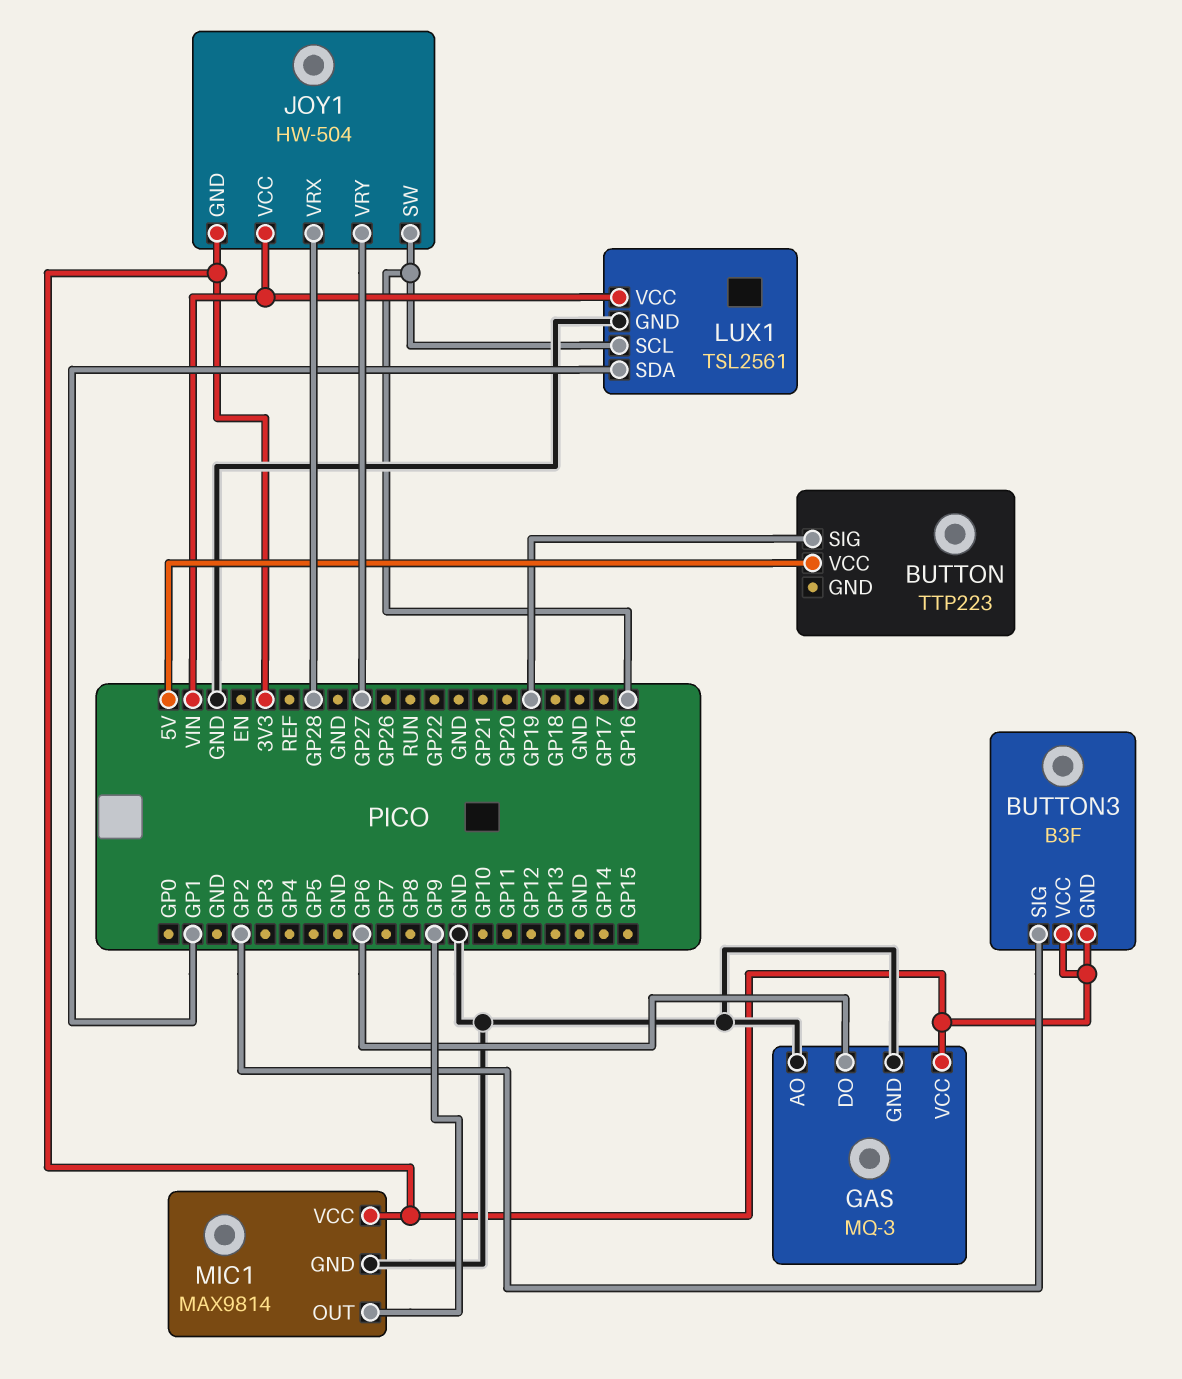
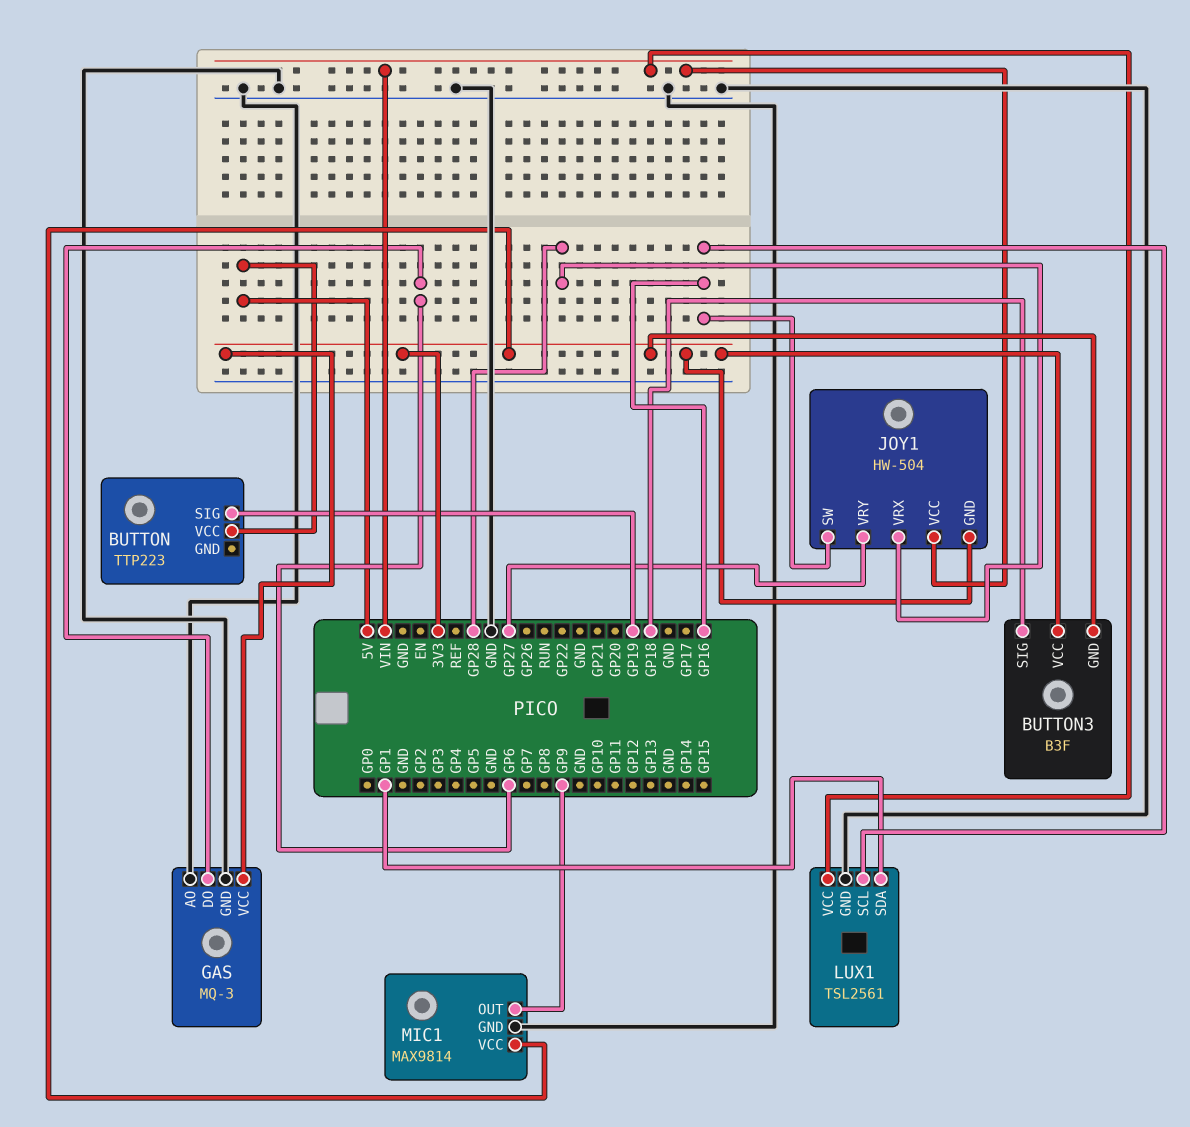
BUTTON3 pin SIG: GP2 -> GP18

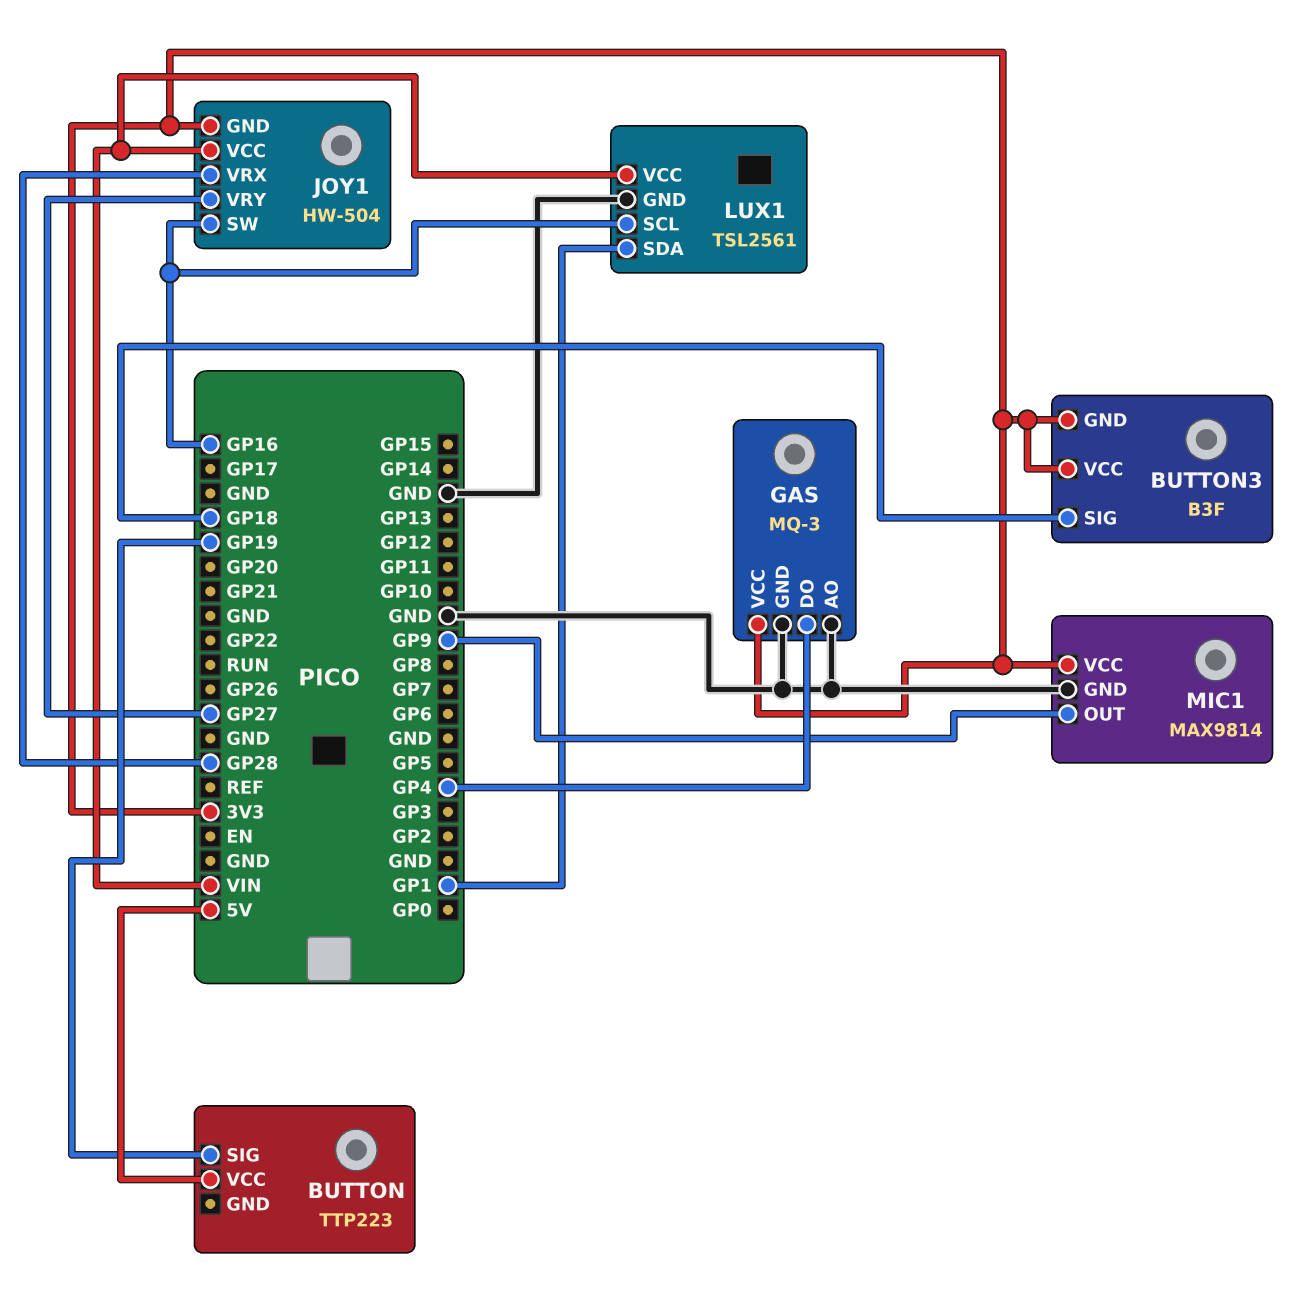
GAS pin DO: GP6 -> GP4

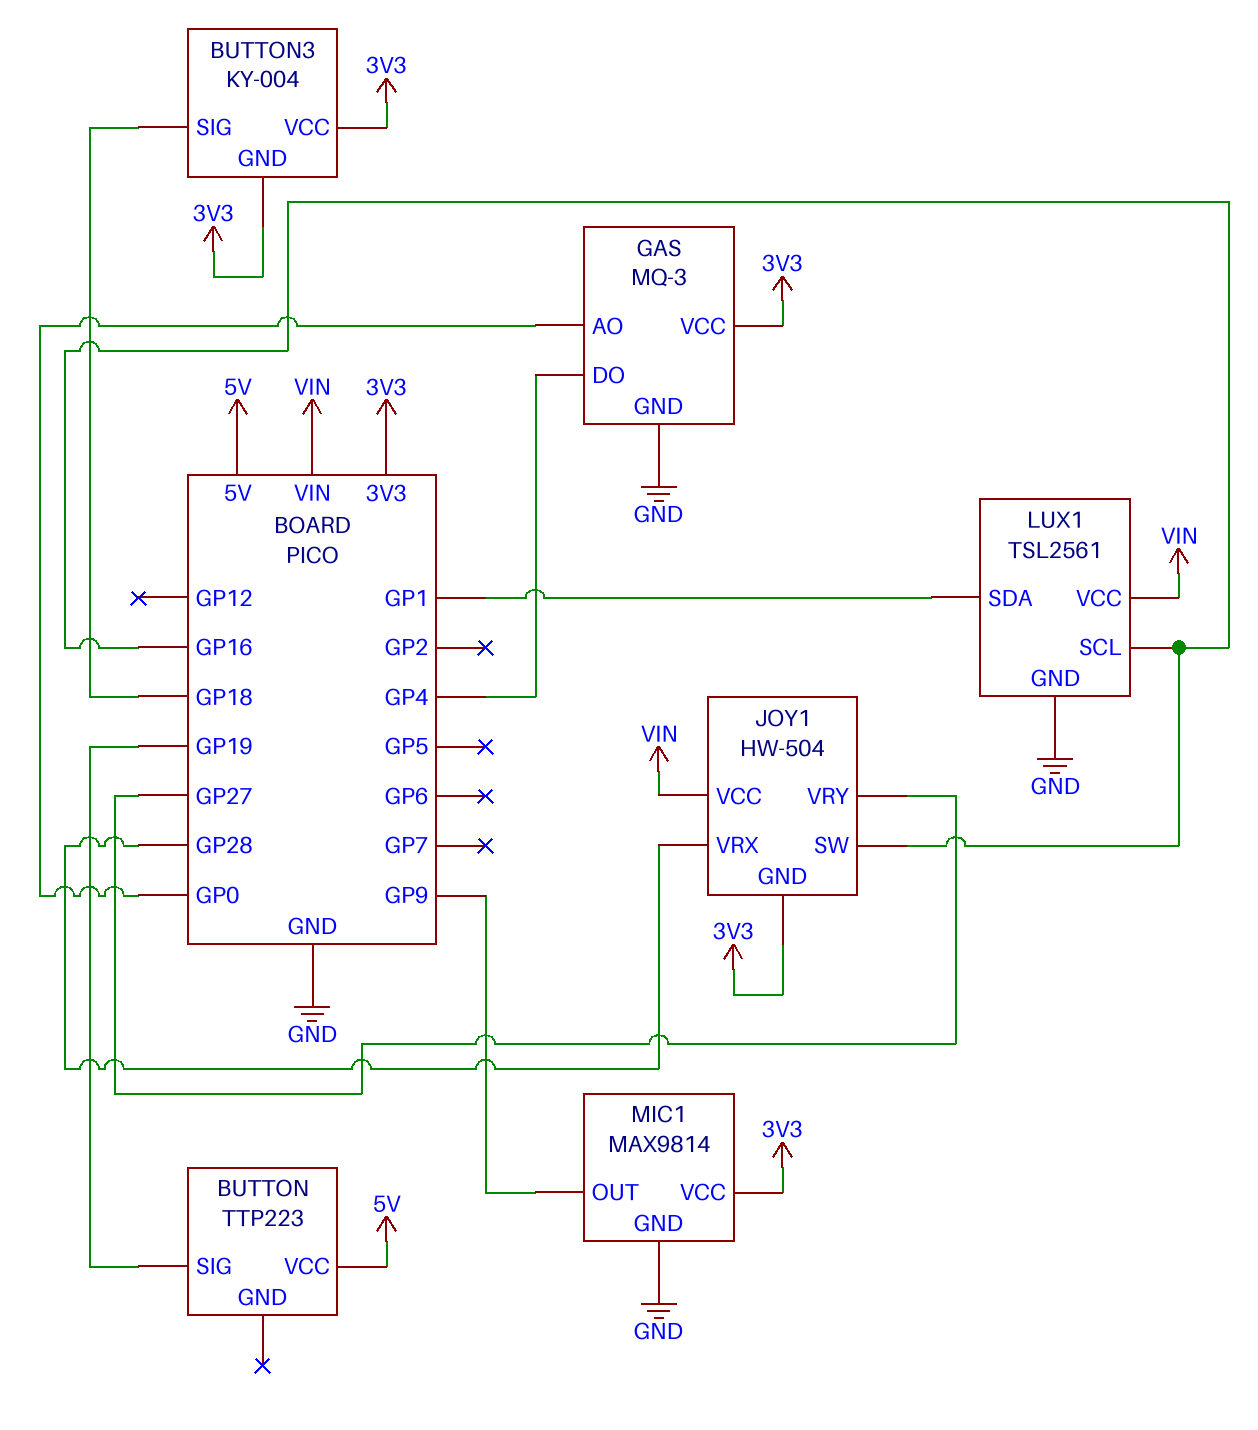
BUTTON3: B3F -> KY-004
GAS pin AO: GND -> GP0

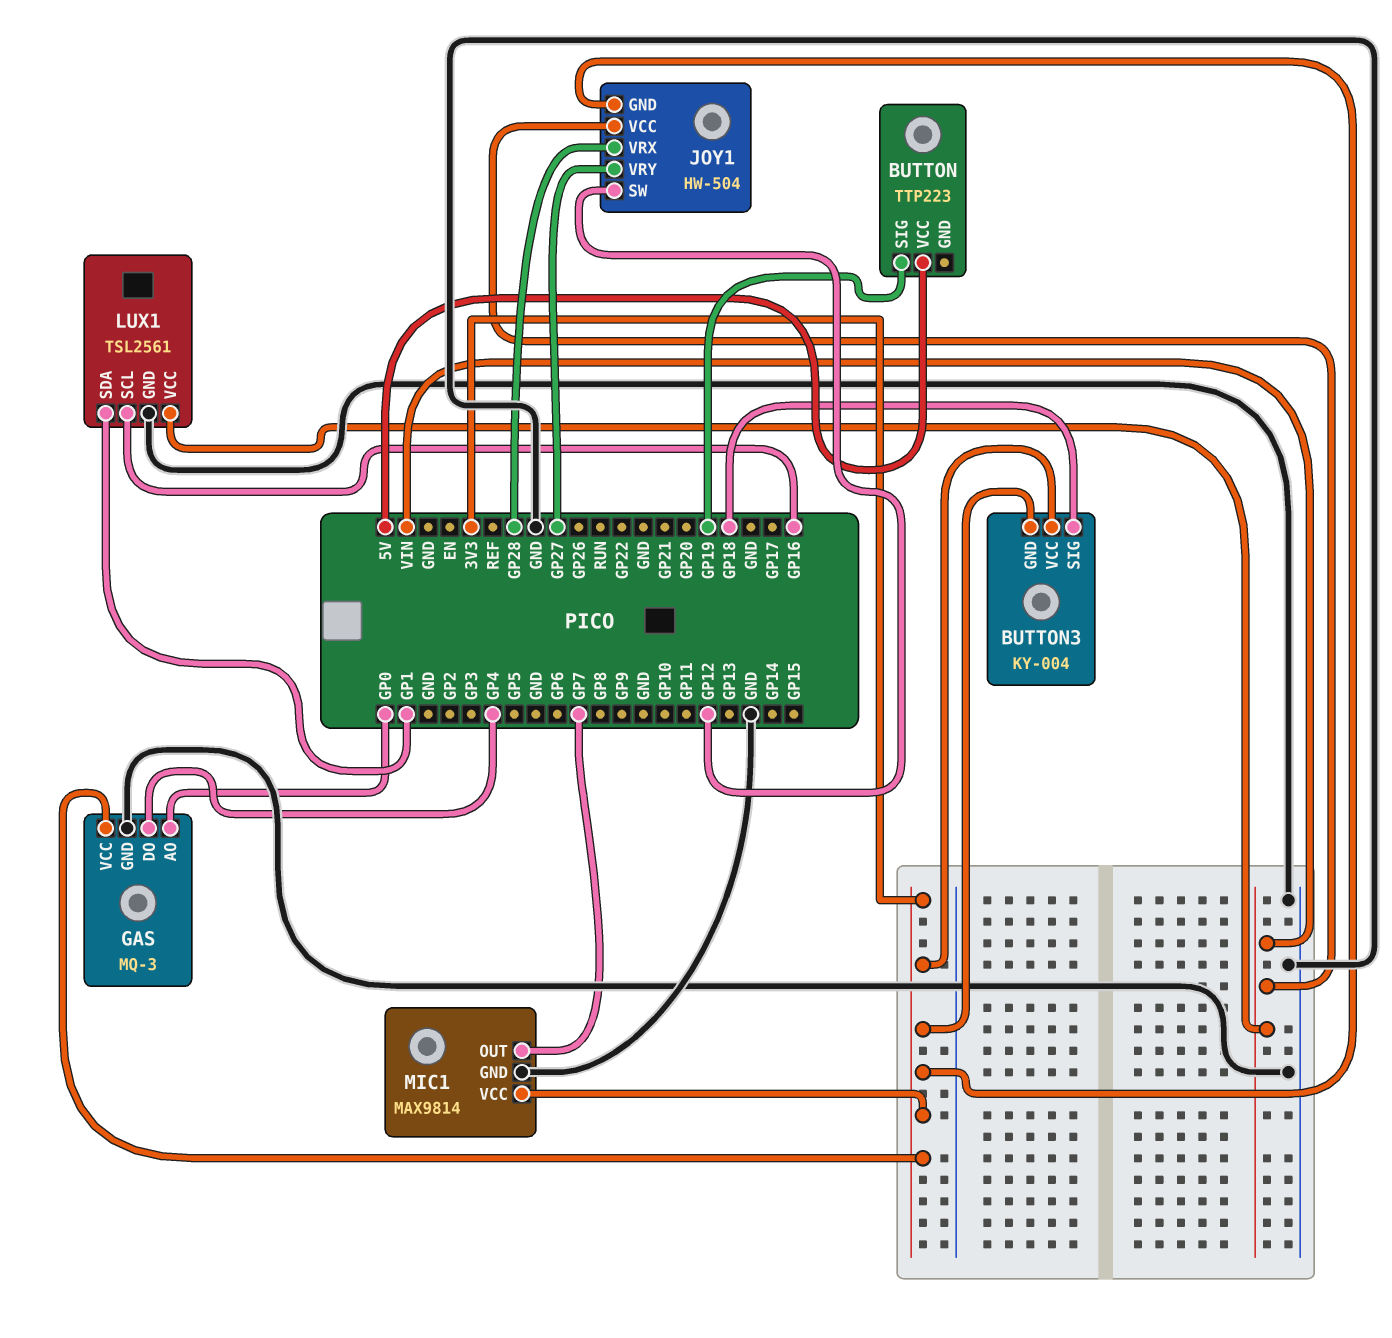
JOY1 pin SW: GP16 -> GP12
MIC1 pin OUT: GP9 -> GP7

